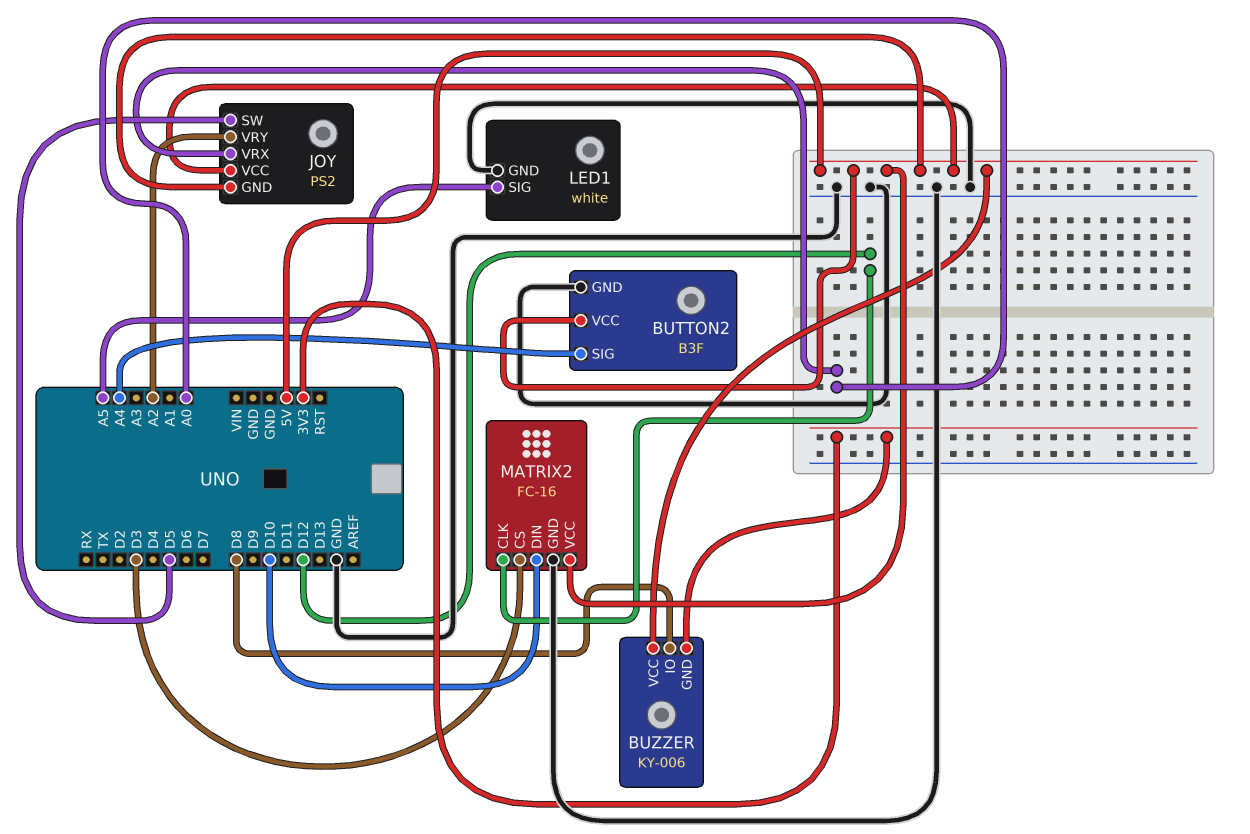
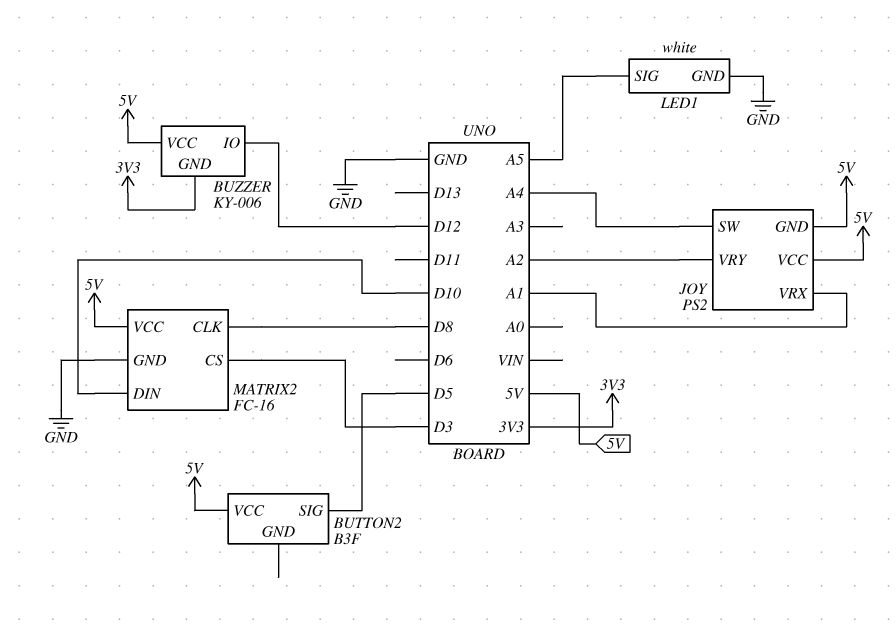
BUTTON2 pin GND: GND -> none
BUTTON2 pin SIG: A4 -> D5
BUZZER pin IO: D8 -> D12
JOY pin SW: D5 -> A4
JOY pin VRX: A0 -> A1
MATRIX2 pin CLK: D12 -> D8

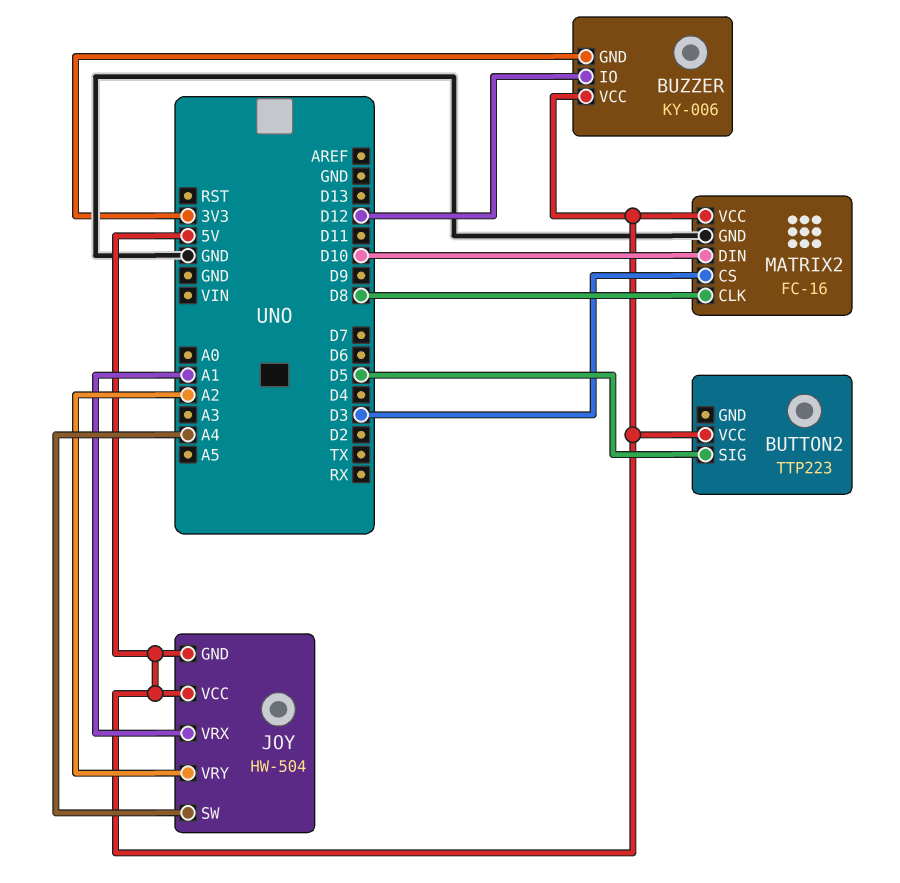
BUTTON2: B3F -> TTP223
JOY: PS2 -> HW-504
LED1: white -> none
LED1 pin GND: GND -> none
LED1 pin SIG: A5 -> none

